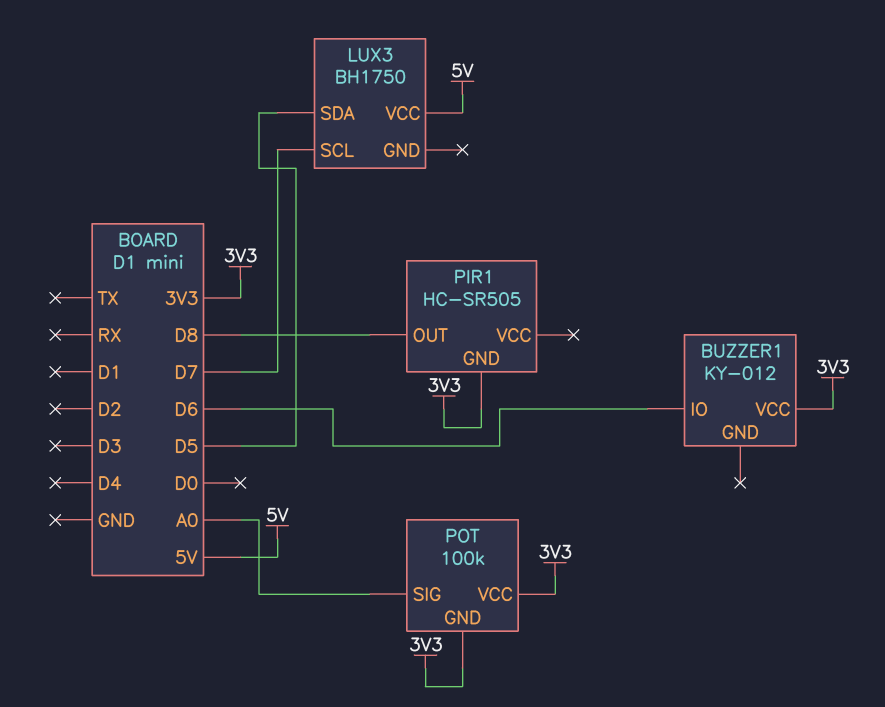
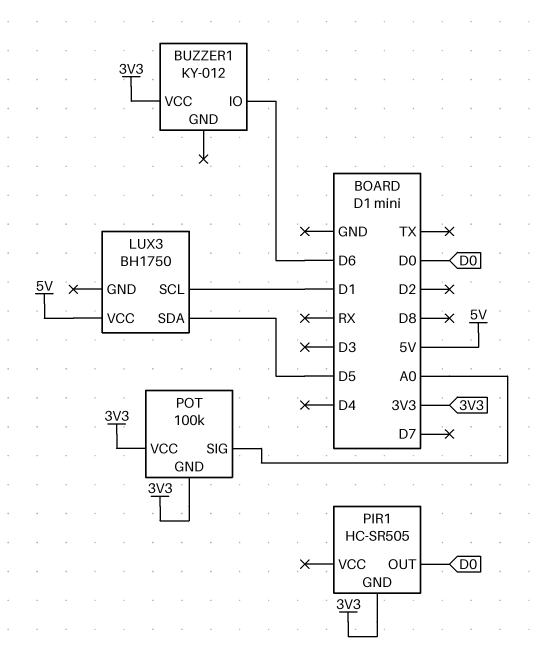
LUX3 pin SCL: D7 -> D1
PIR1 pin OUT: D8 -> D0

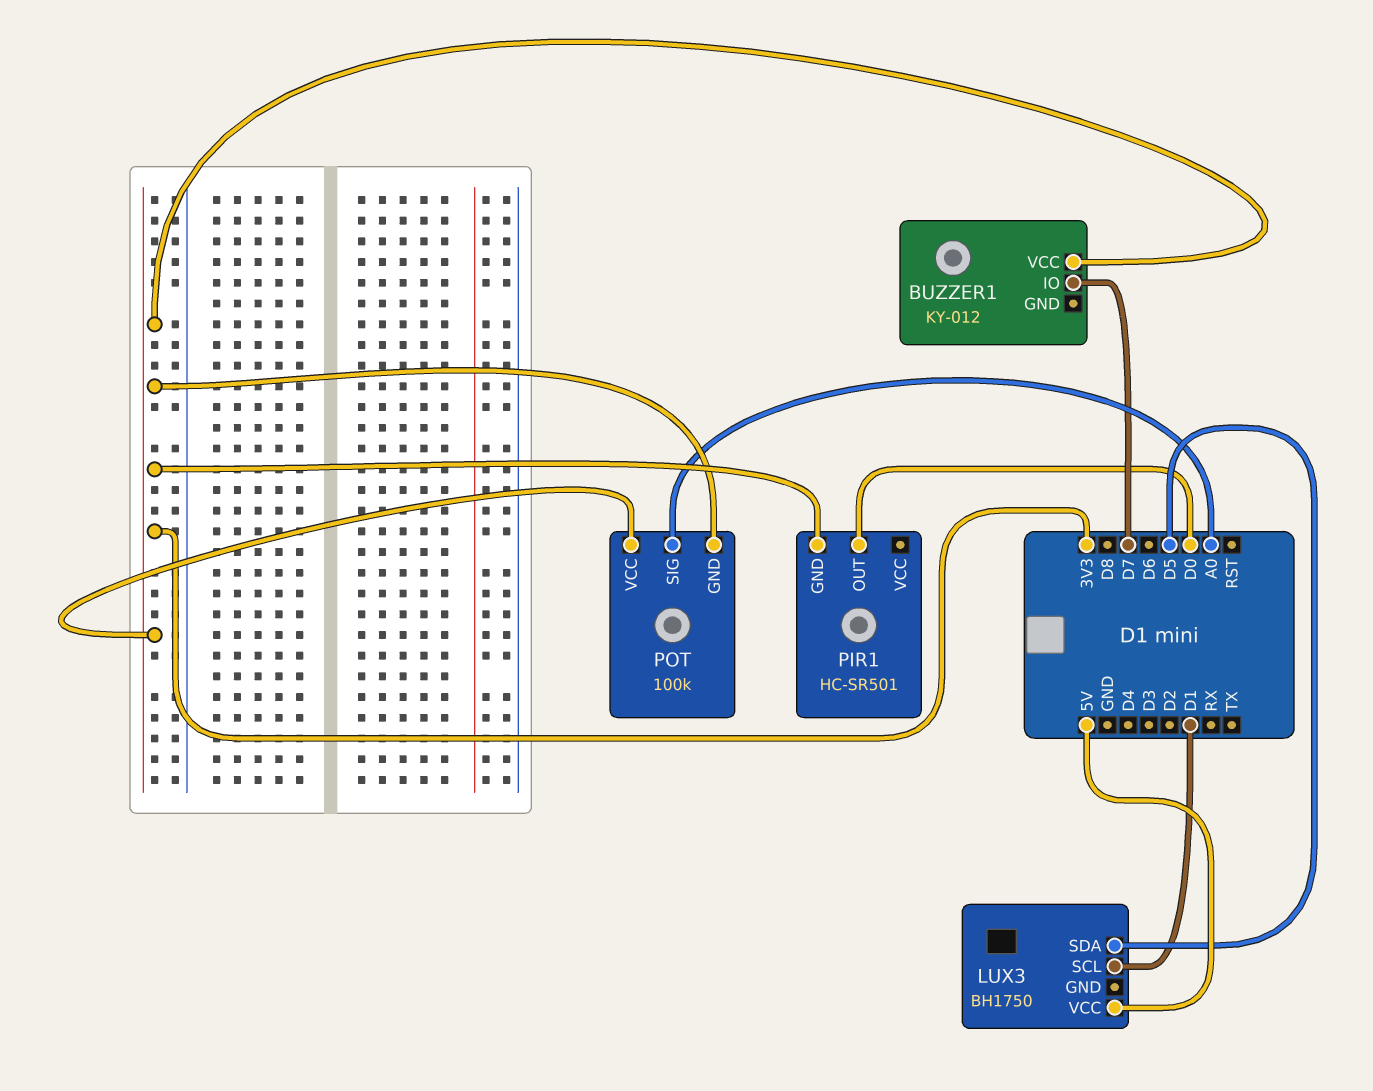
BUZZER1 pin IO: D6 -> D7
PIR1: HC-SR505 -> HC-SR501

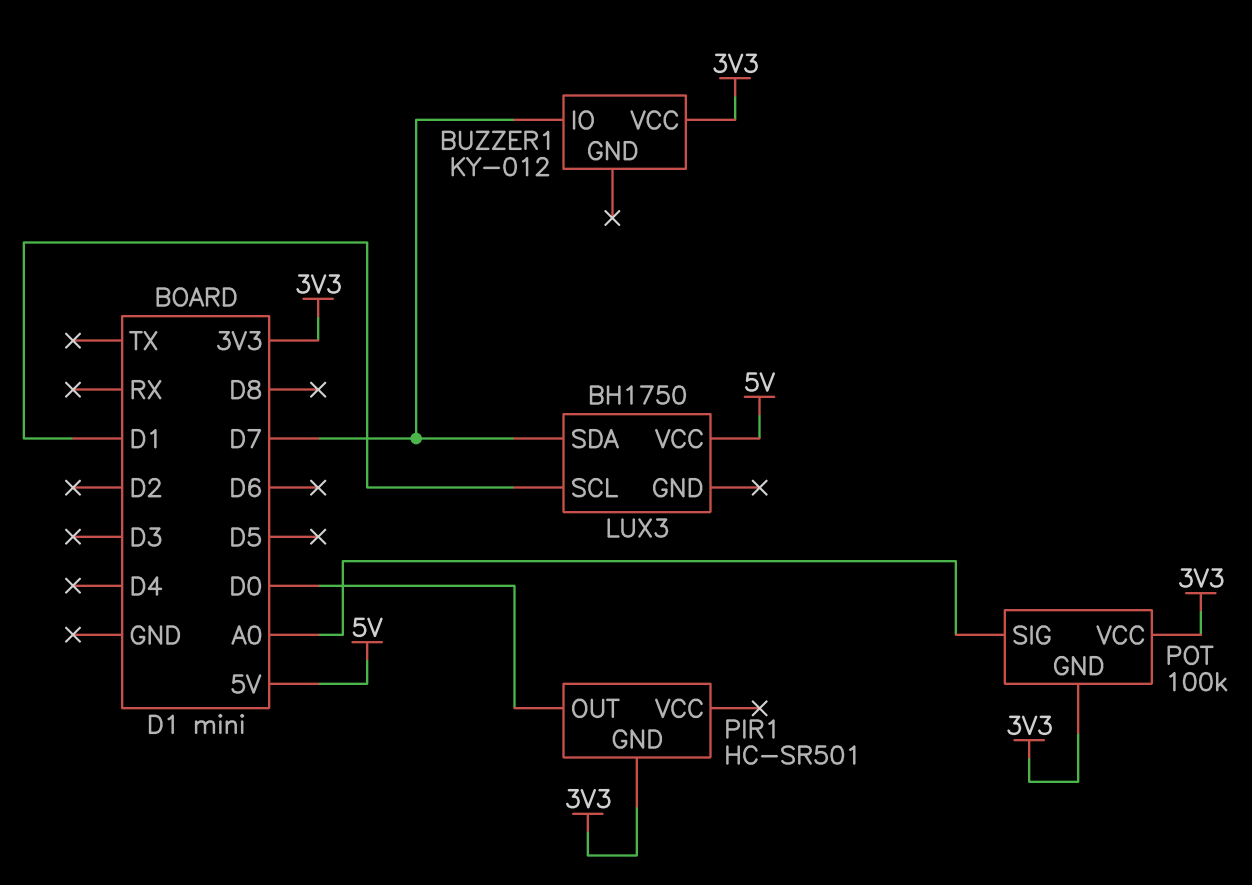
LUX3 pin SDA: D5 -> D7

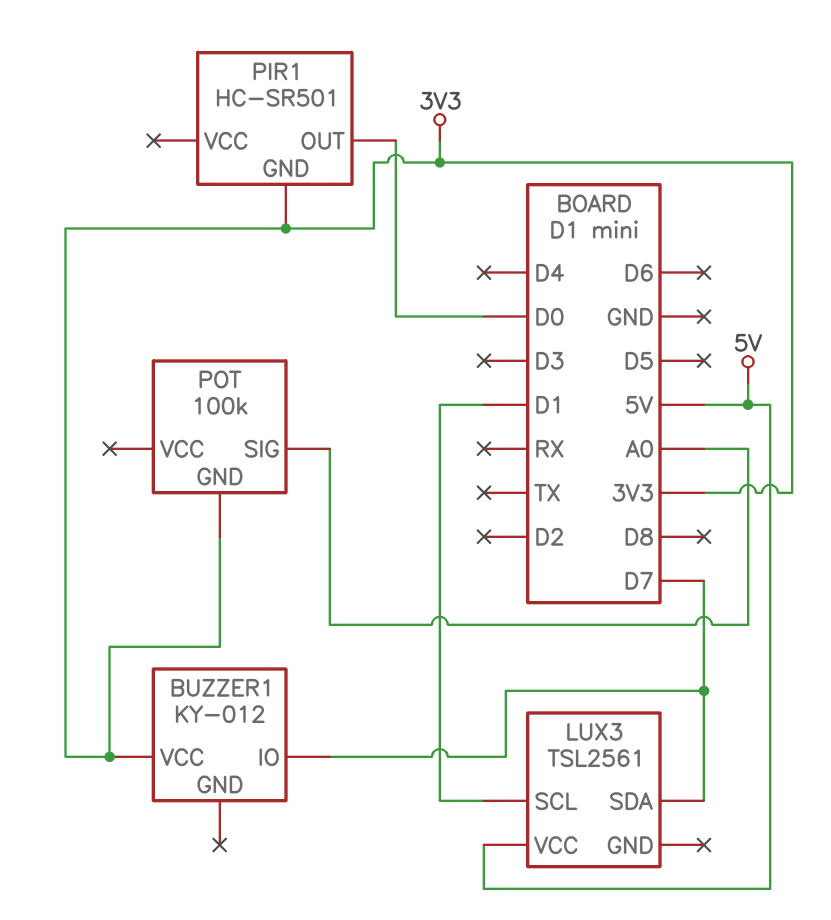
LUX3: BH1750 -> TSL2561
POT pin VCC: 3V3 -> none

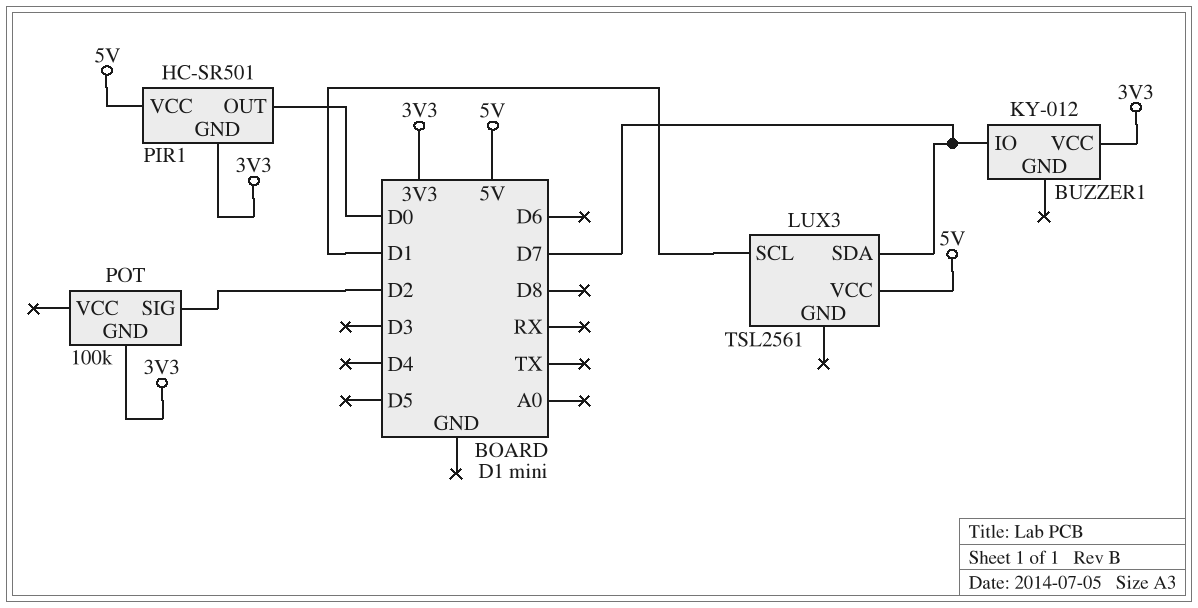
PIR1 pin VCC: none -> 5V
POT pin SIG: A0 -> D2

